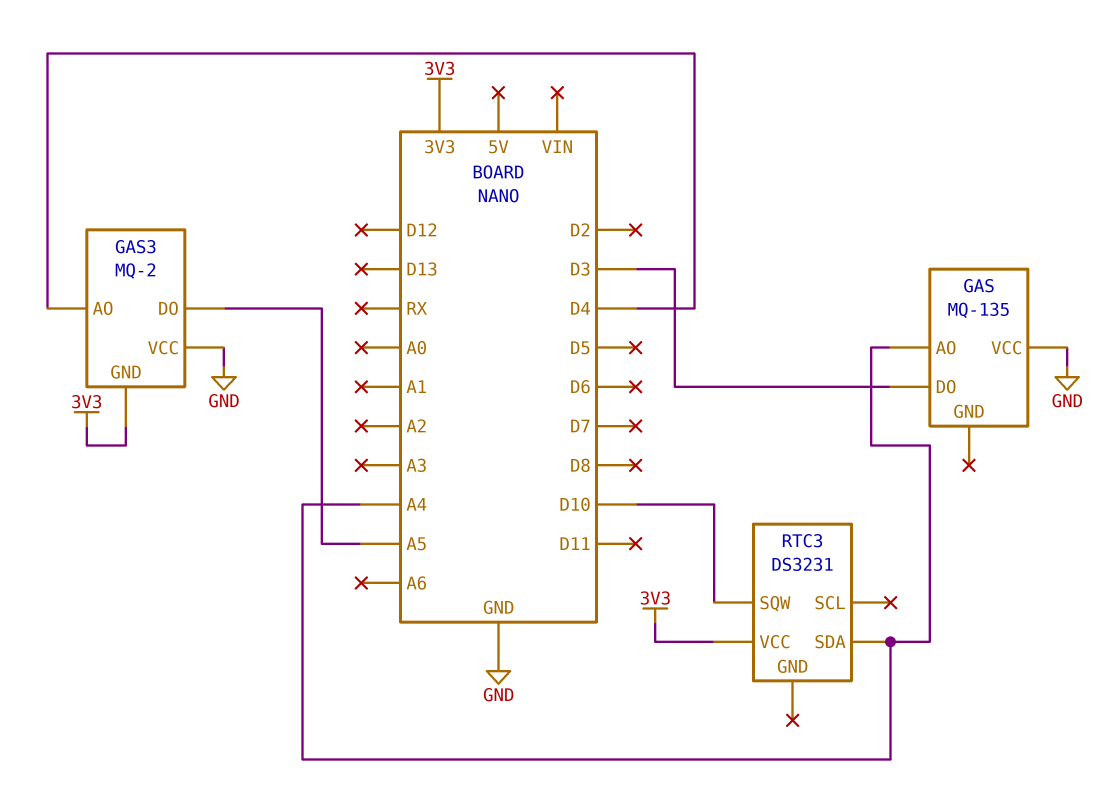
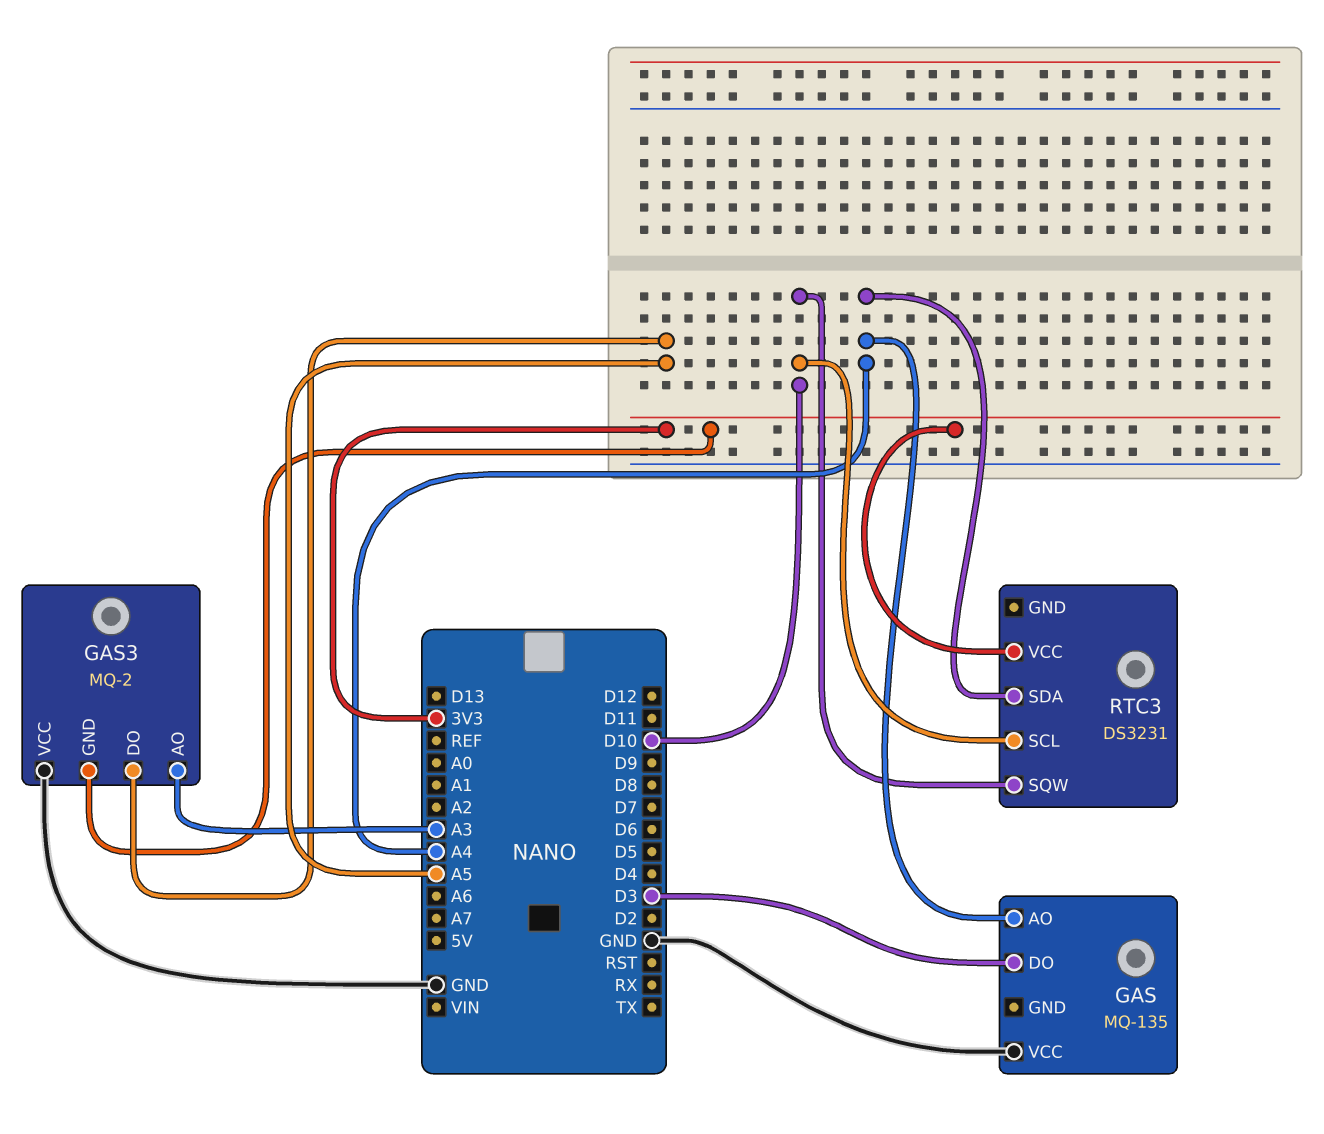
GAS3 pin AO: D4 -> A3
RTC3 pin SCL: none -> D10

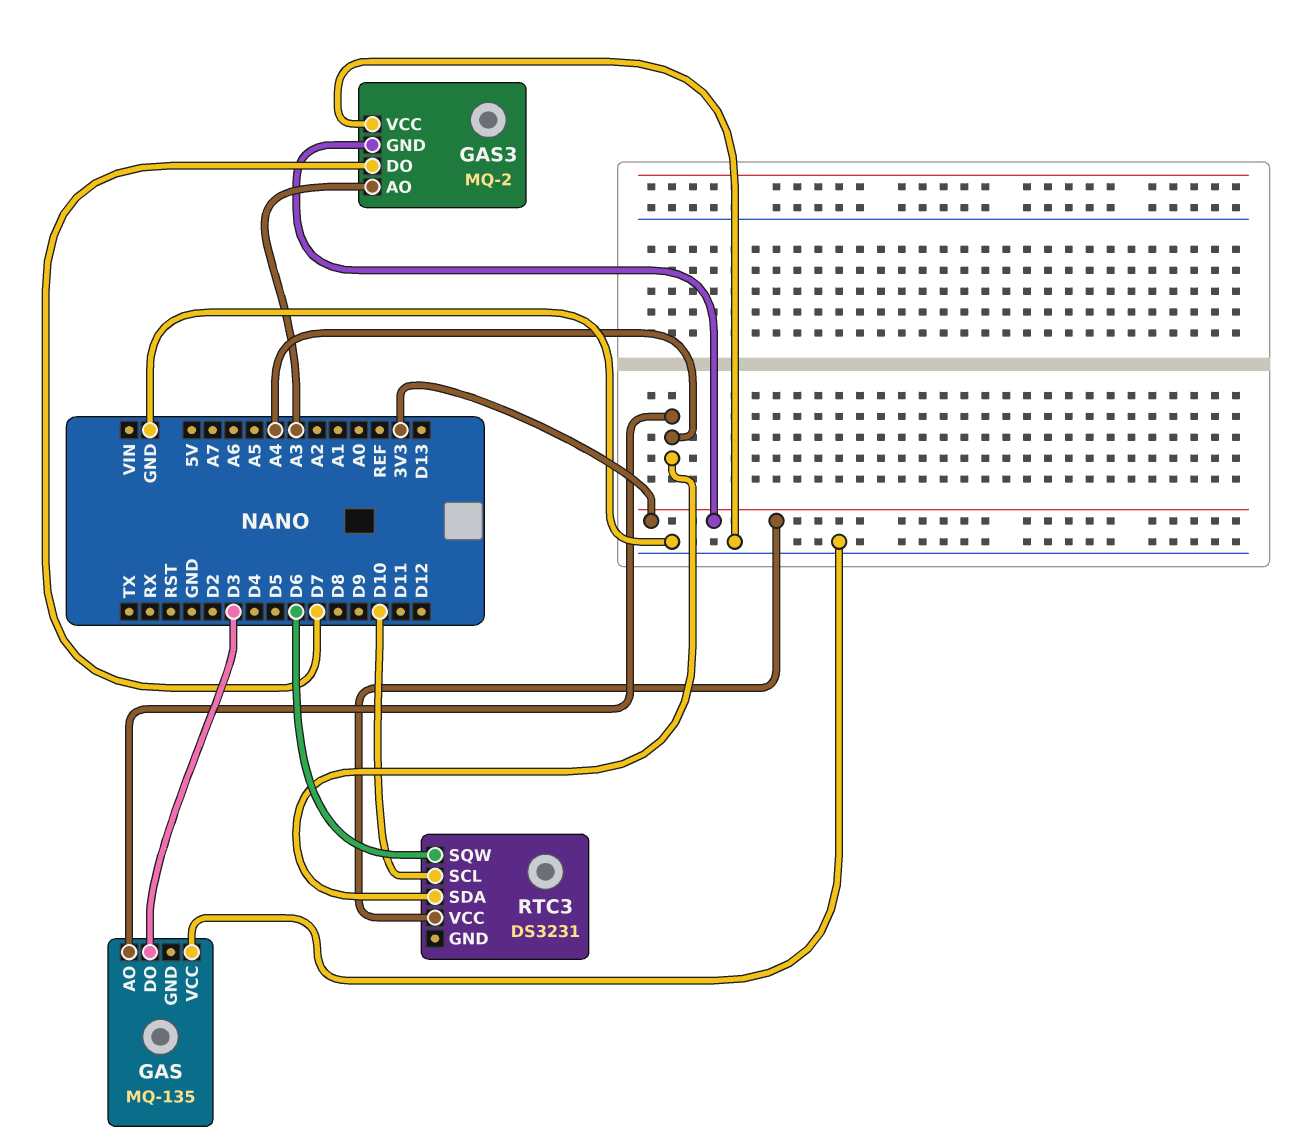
GAS3 pin DO: A5 -> D7
RTC3 pin SQW: D10 -> D6

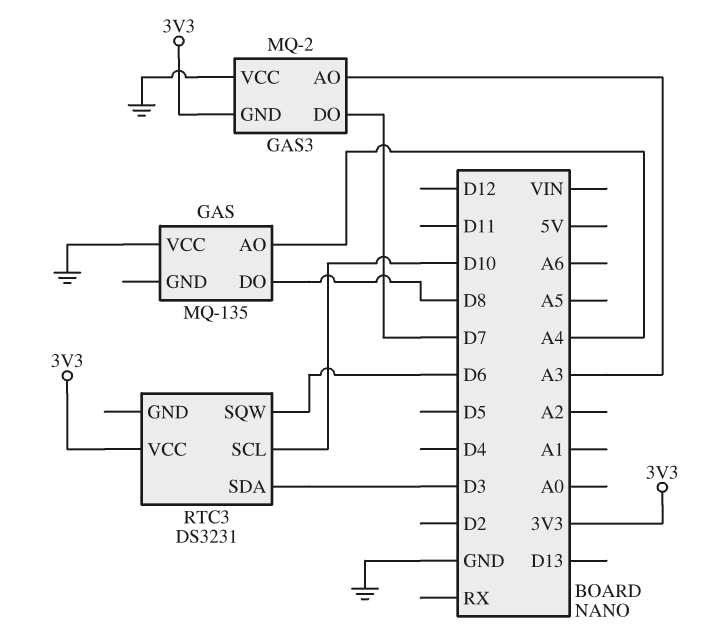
GAS pin DO: D3 -> D8
RTC3 pin SDA: A4 -> D3

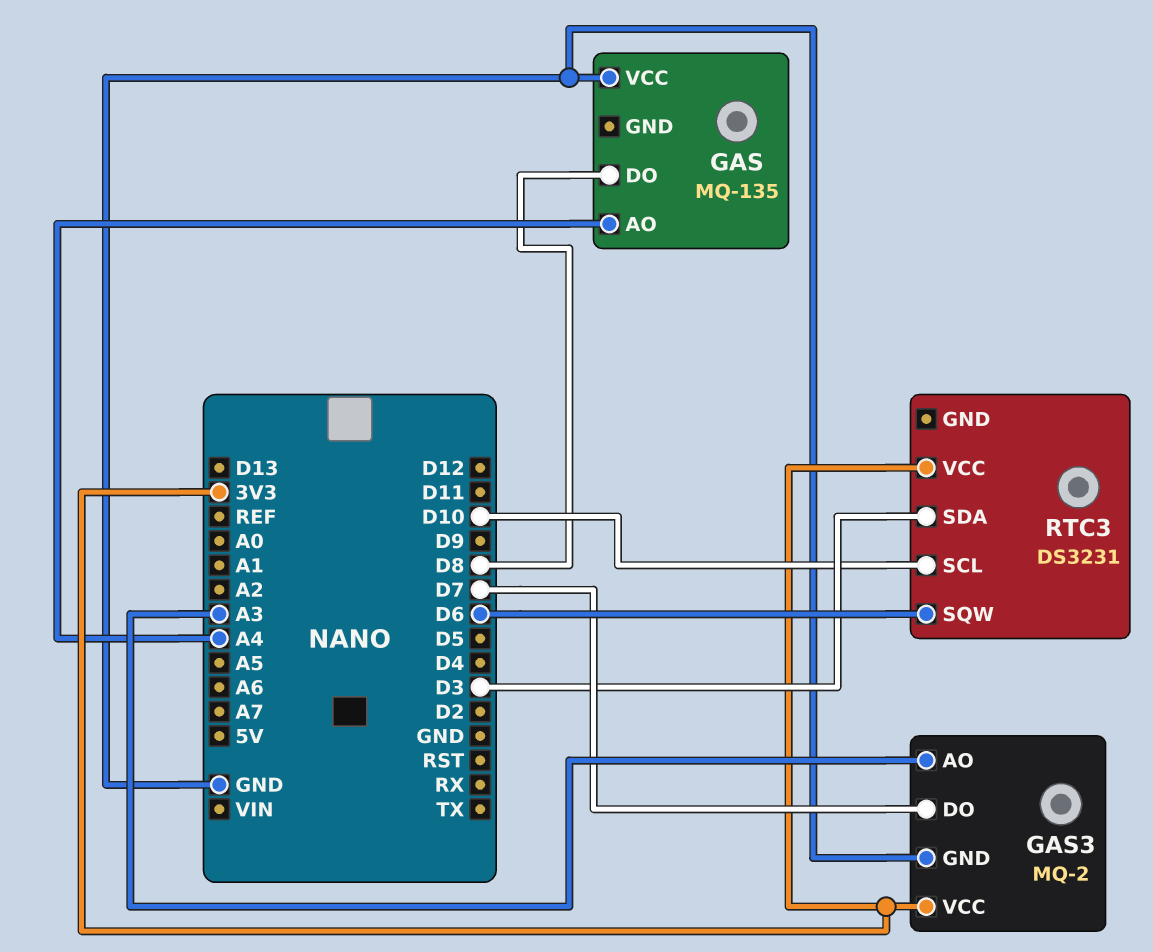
GAS3 pin GND: 3V3 -> GND
GAS3 pin VCC: GND -> 3V3

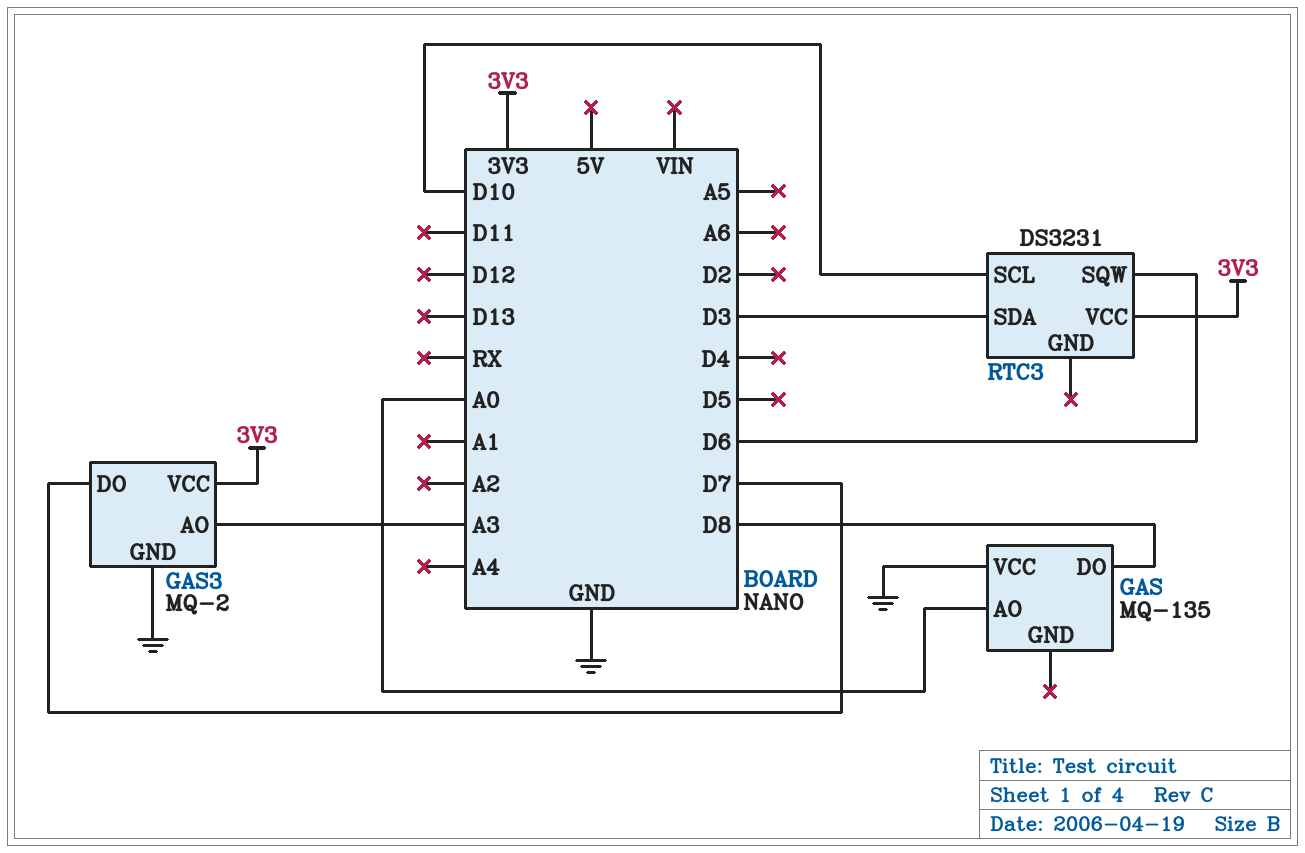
GAS pin AO: A4 -> A0

